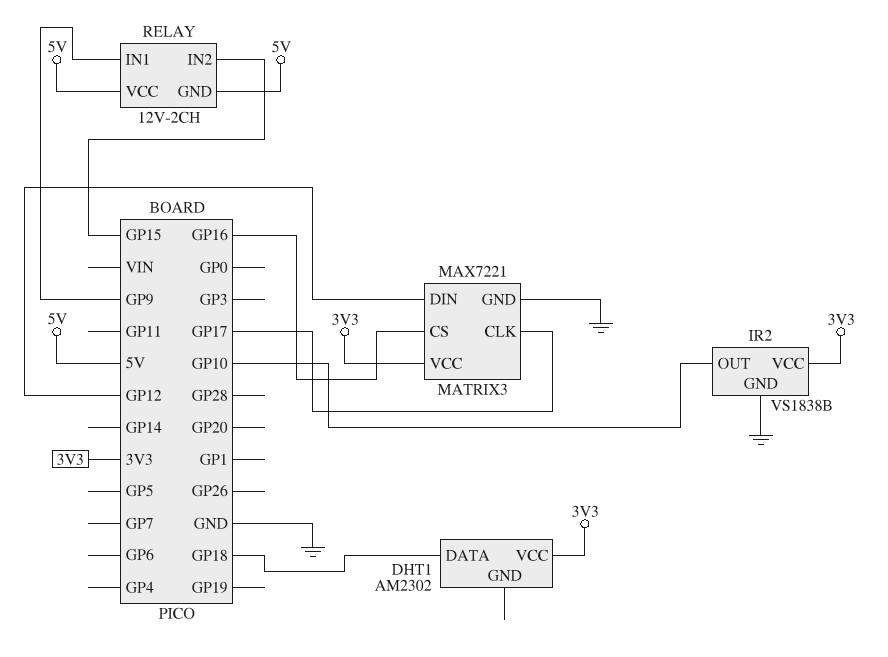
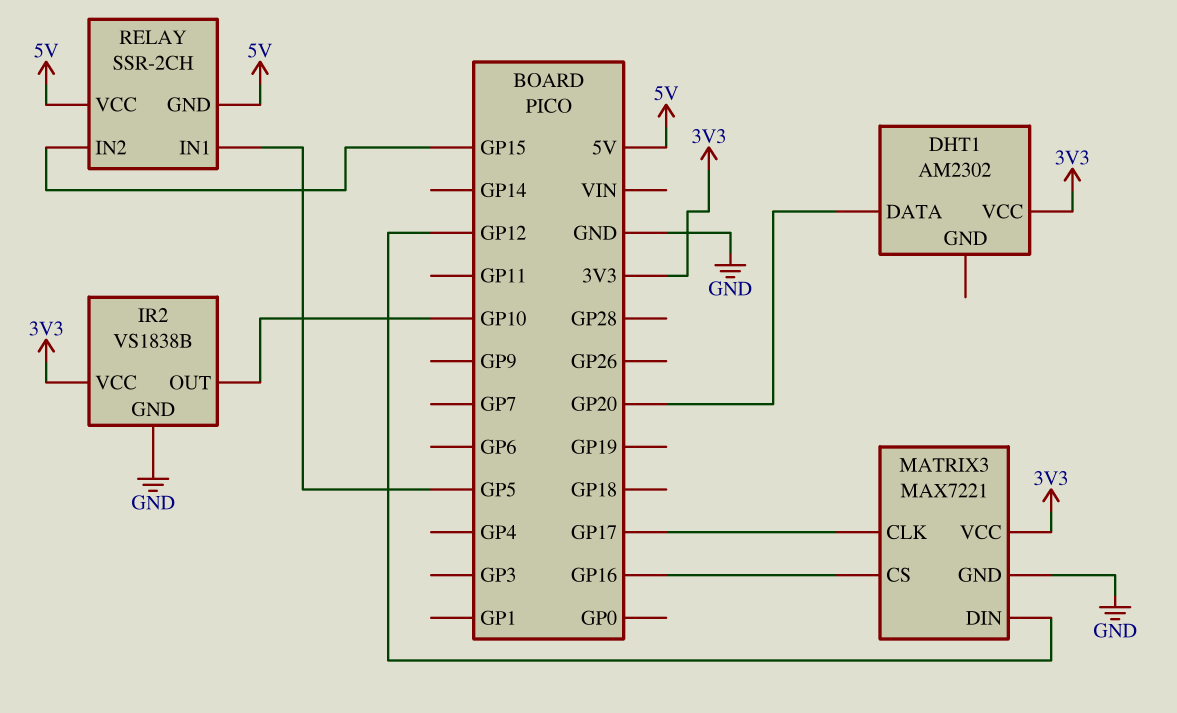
DHT1 pin DATA: GP18 -> GP20
RELAY: 12V-2CH -> SSR-2CH
RELAY pin IN1: GP9 -> GP5

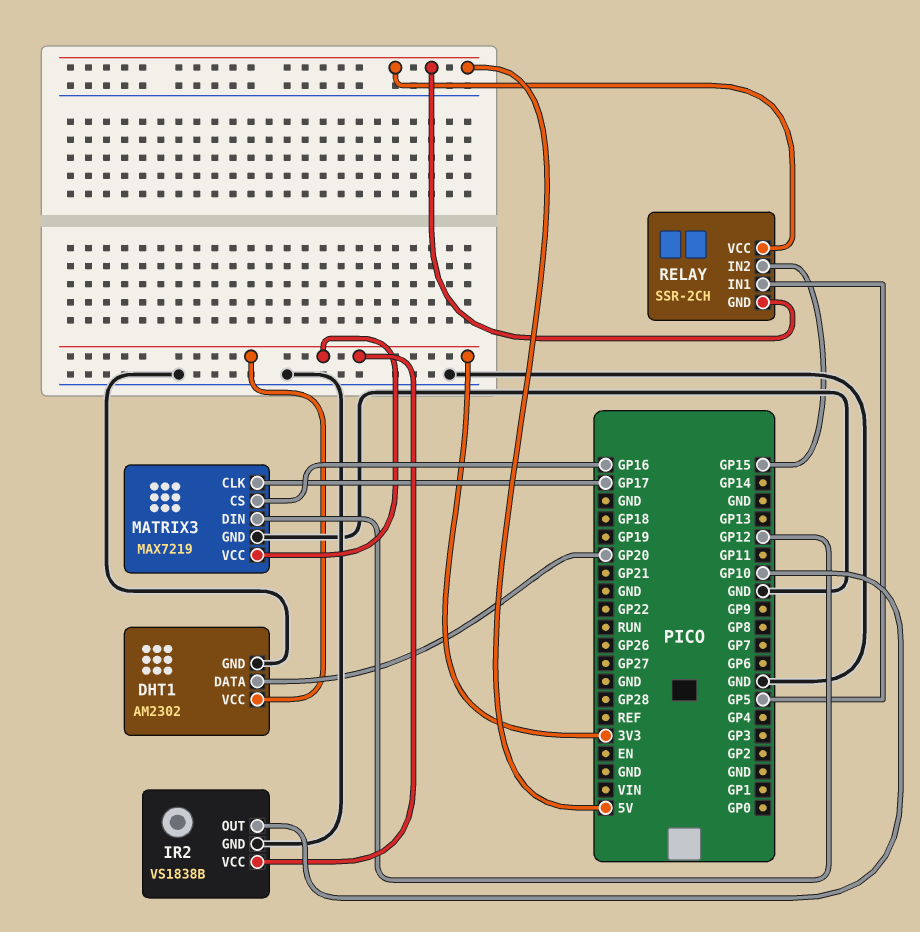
DHT1 pin GND: none -> GND
MATRIX3: MAX7221 -> MAX7219

